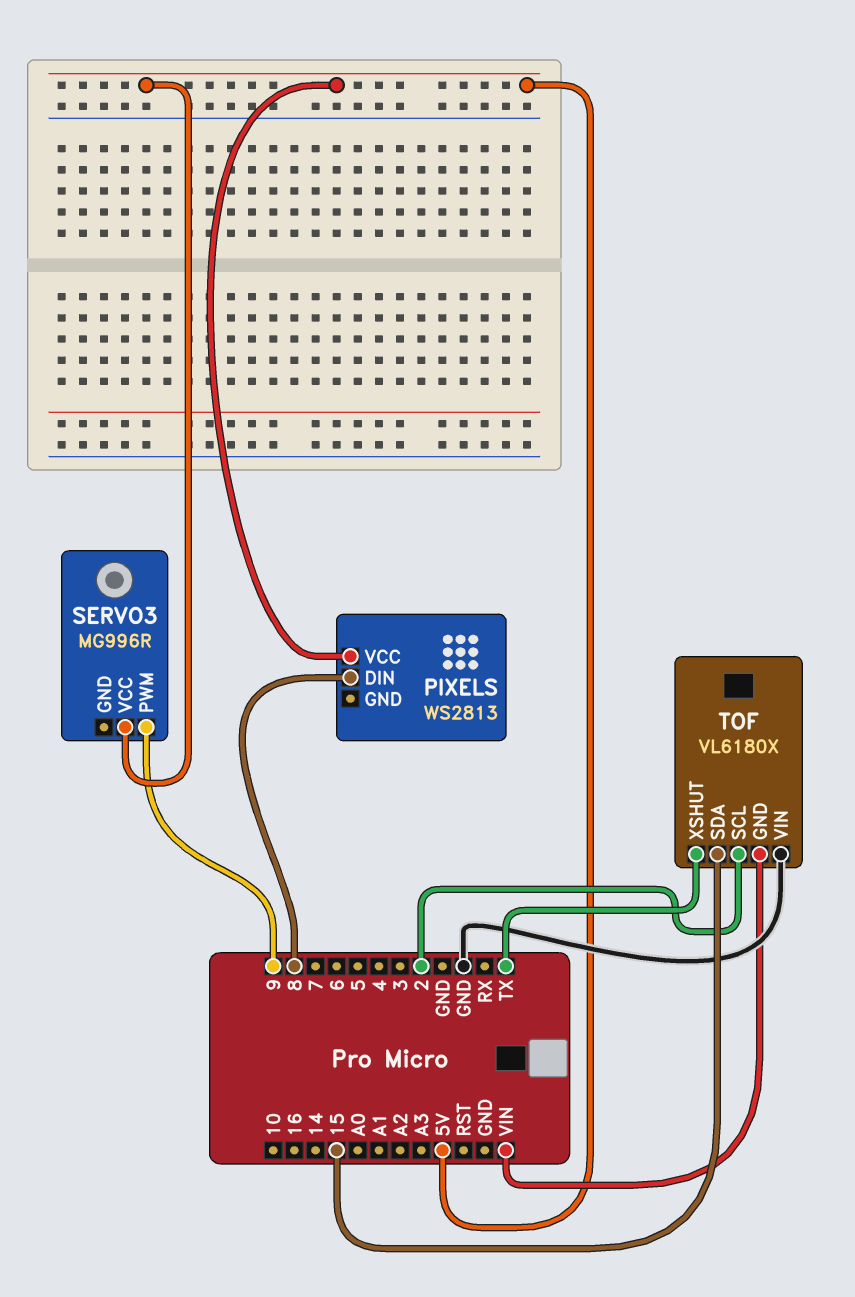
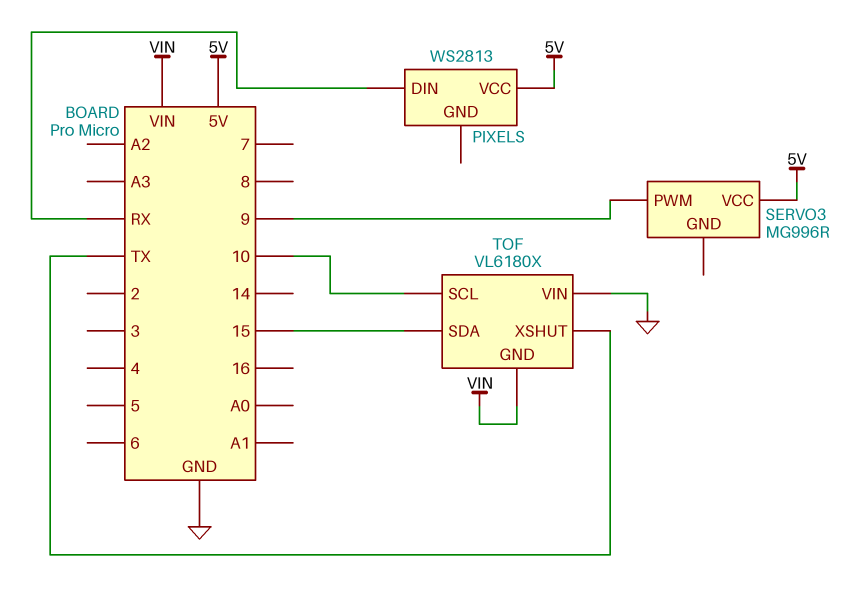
PIXELS pin DIN: 8 -> RX
TOF pin SCL: 2 -> 10

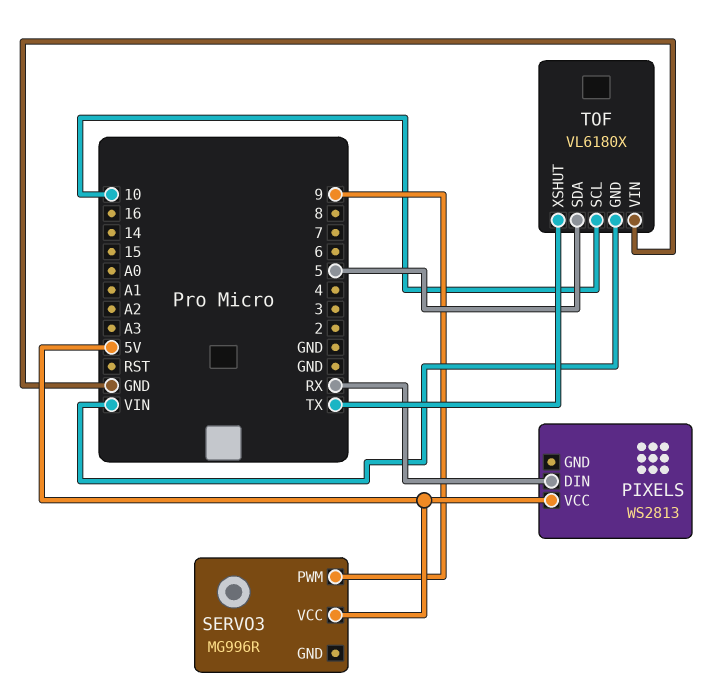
TOF pin SDA: 15 -> 5

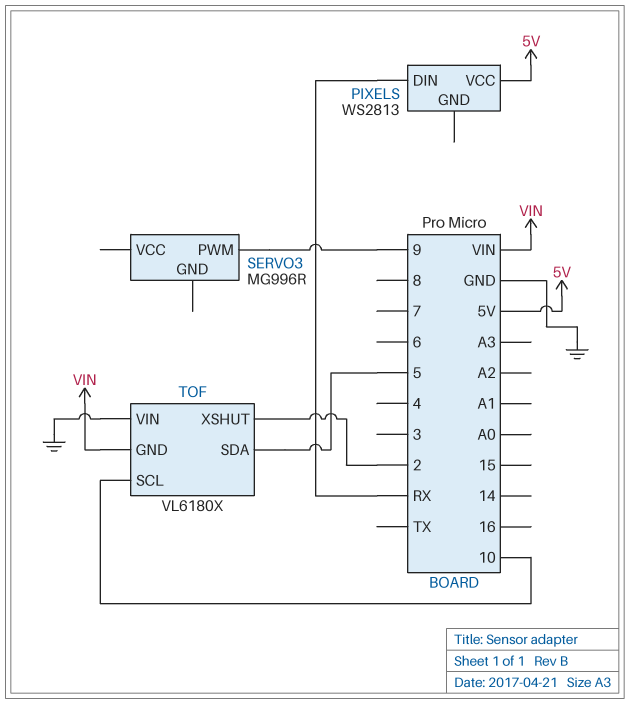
SERVO3 pin VCC: 5V -> none
TOF pin XSHUT: TX -> 2

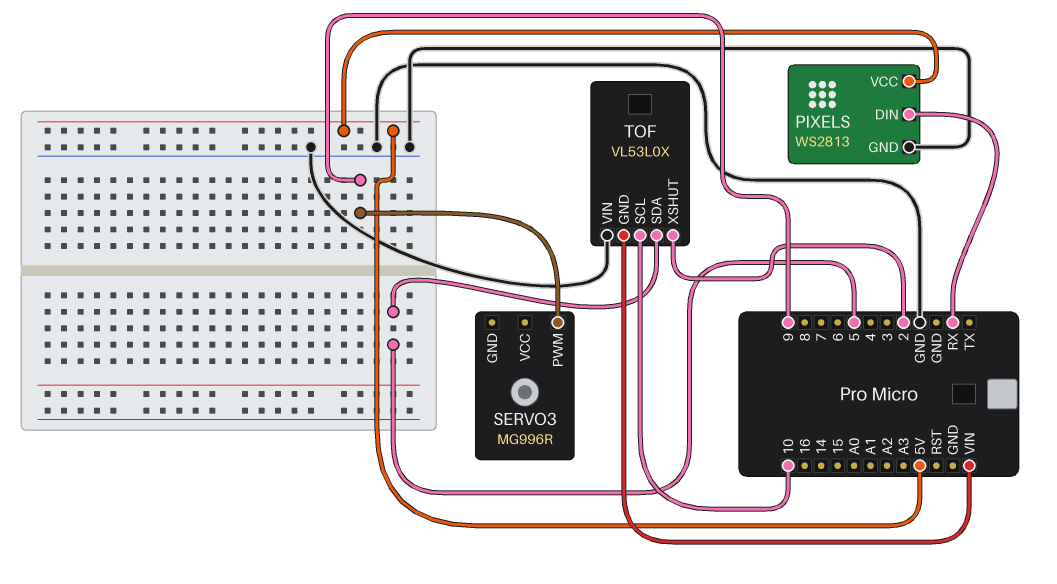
PIXELS pin GND: none -> GND
TOF: VL6180X -> VL53L0X

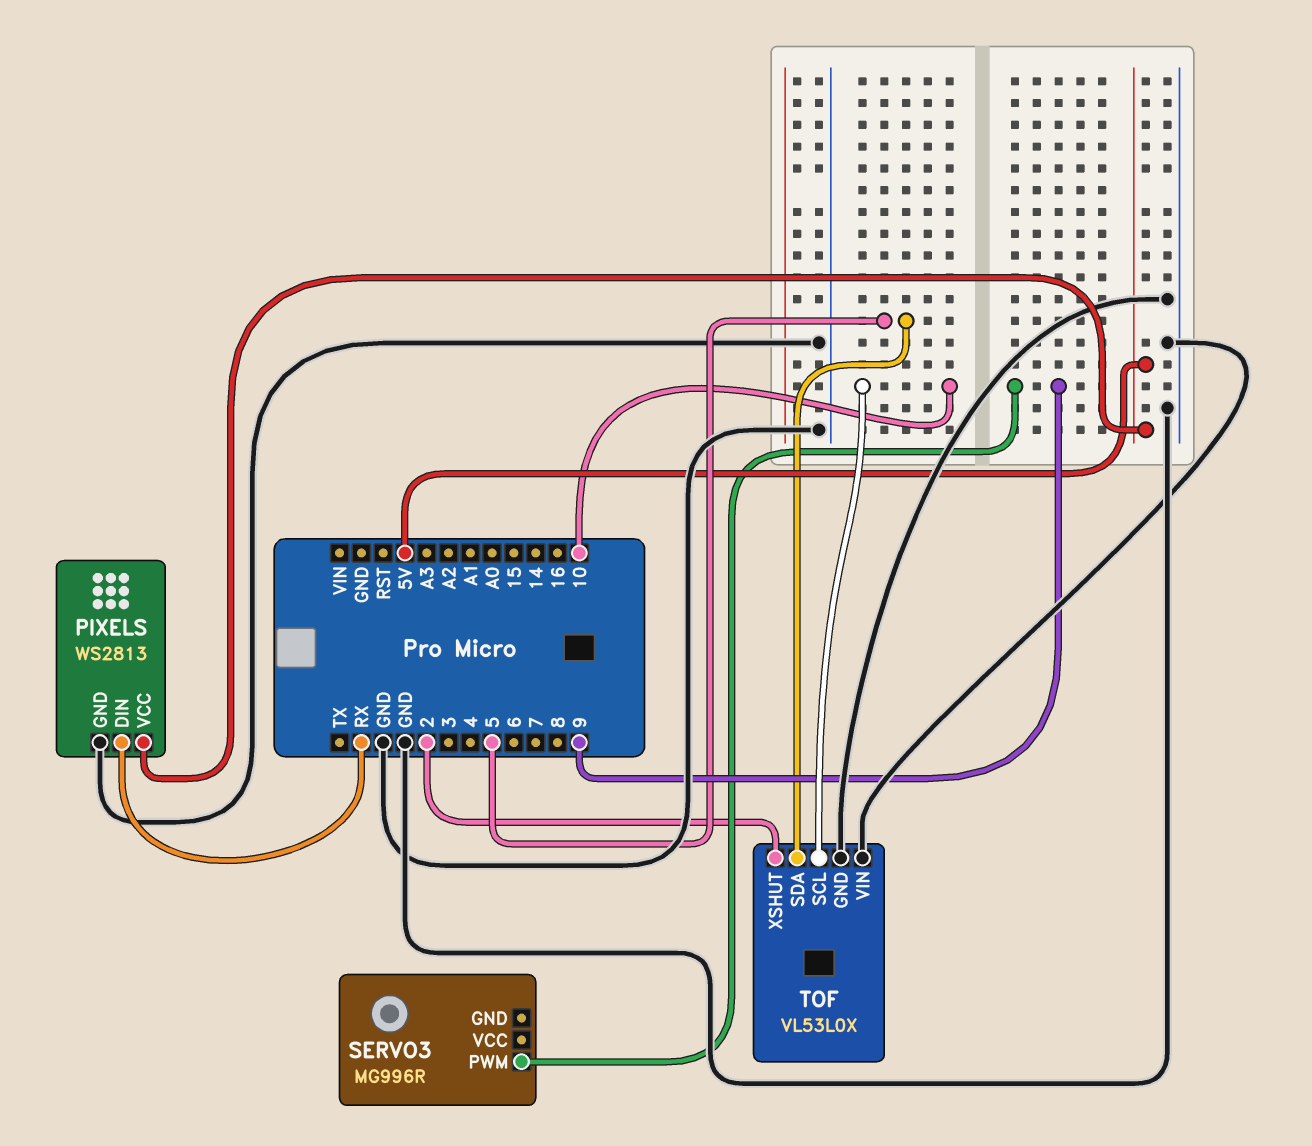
TOF pin GND: VIN -> GND

